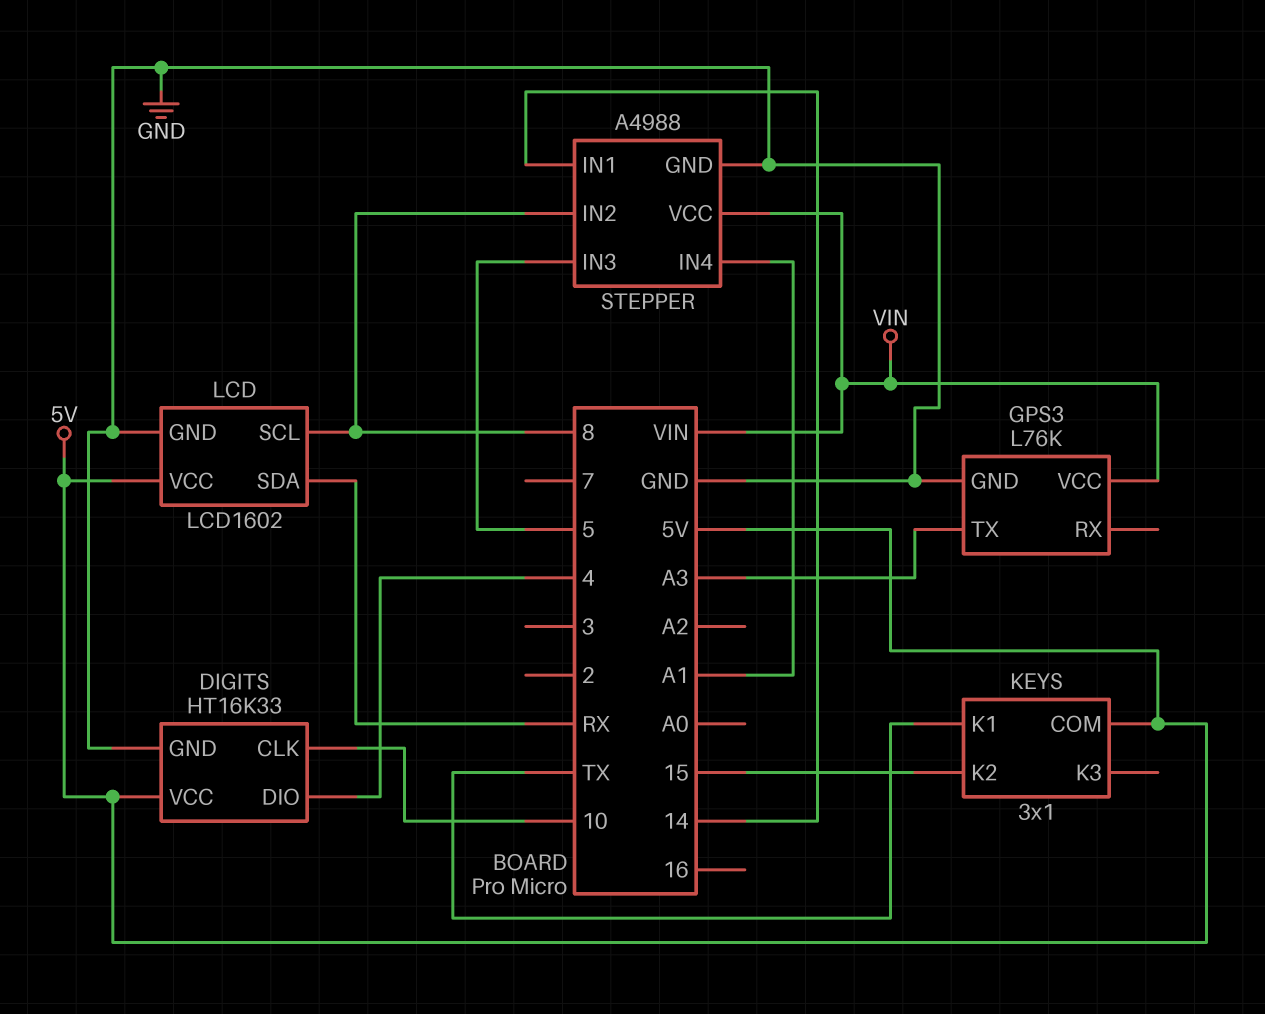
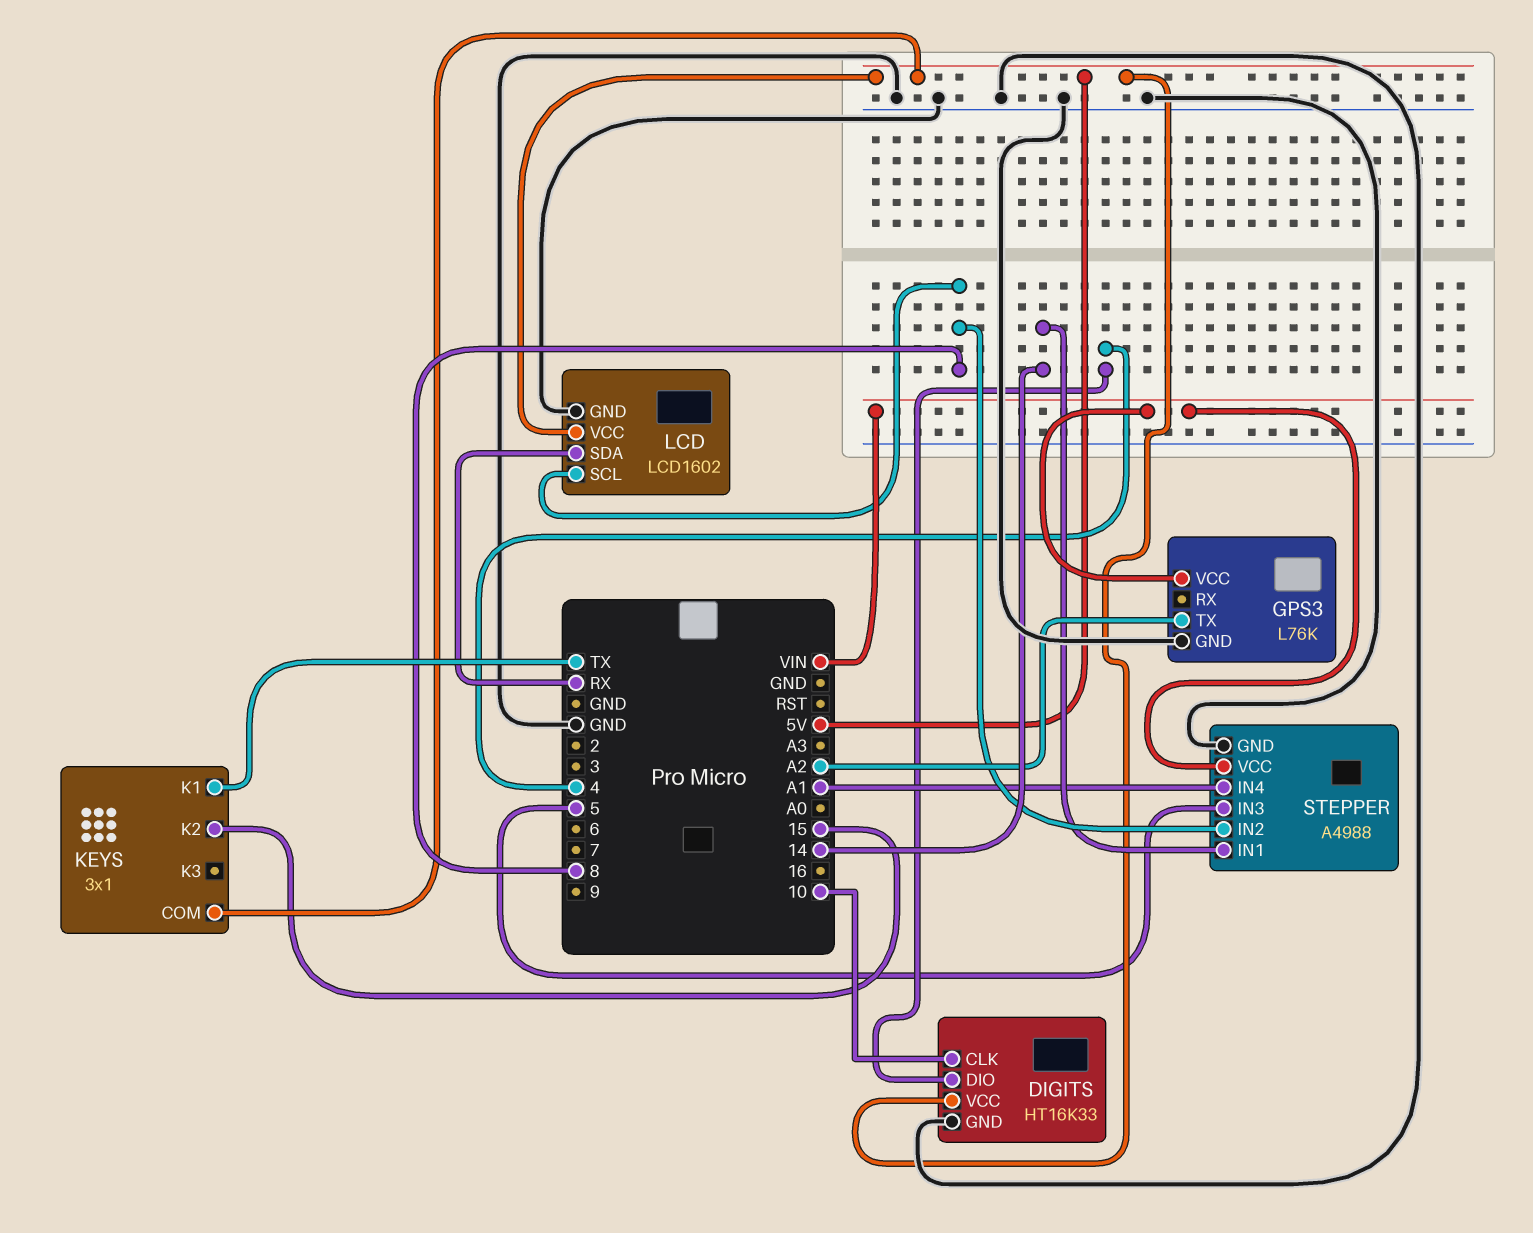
GPS3 pin TX: A3 -> A2

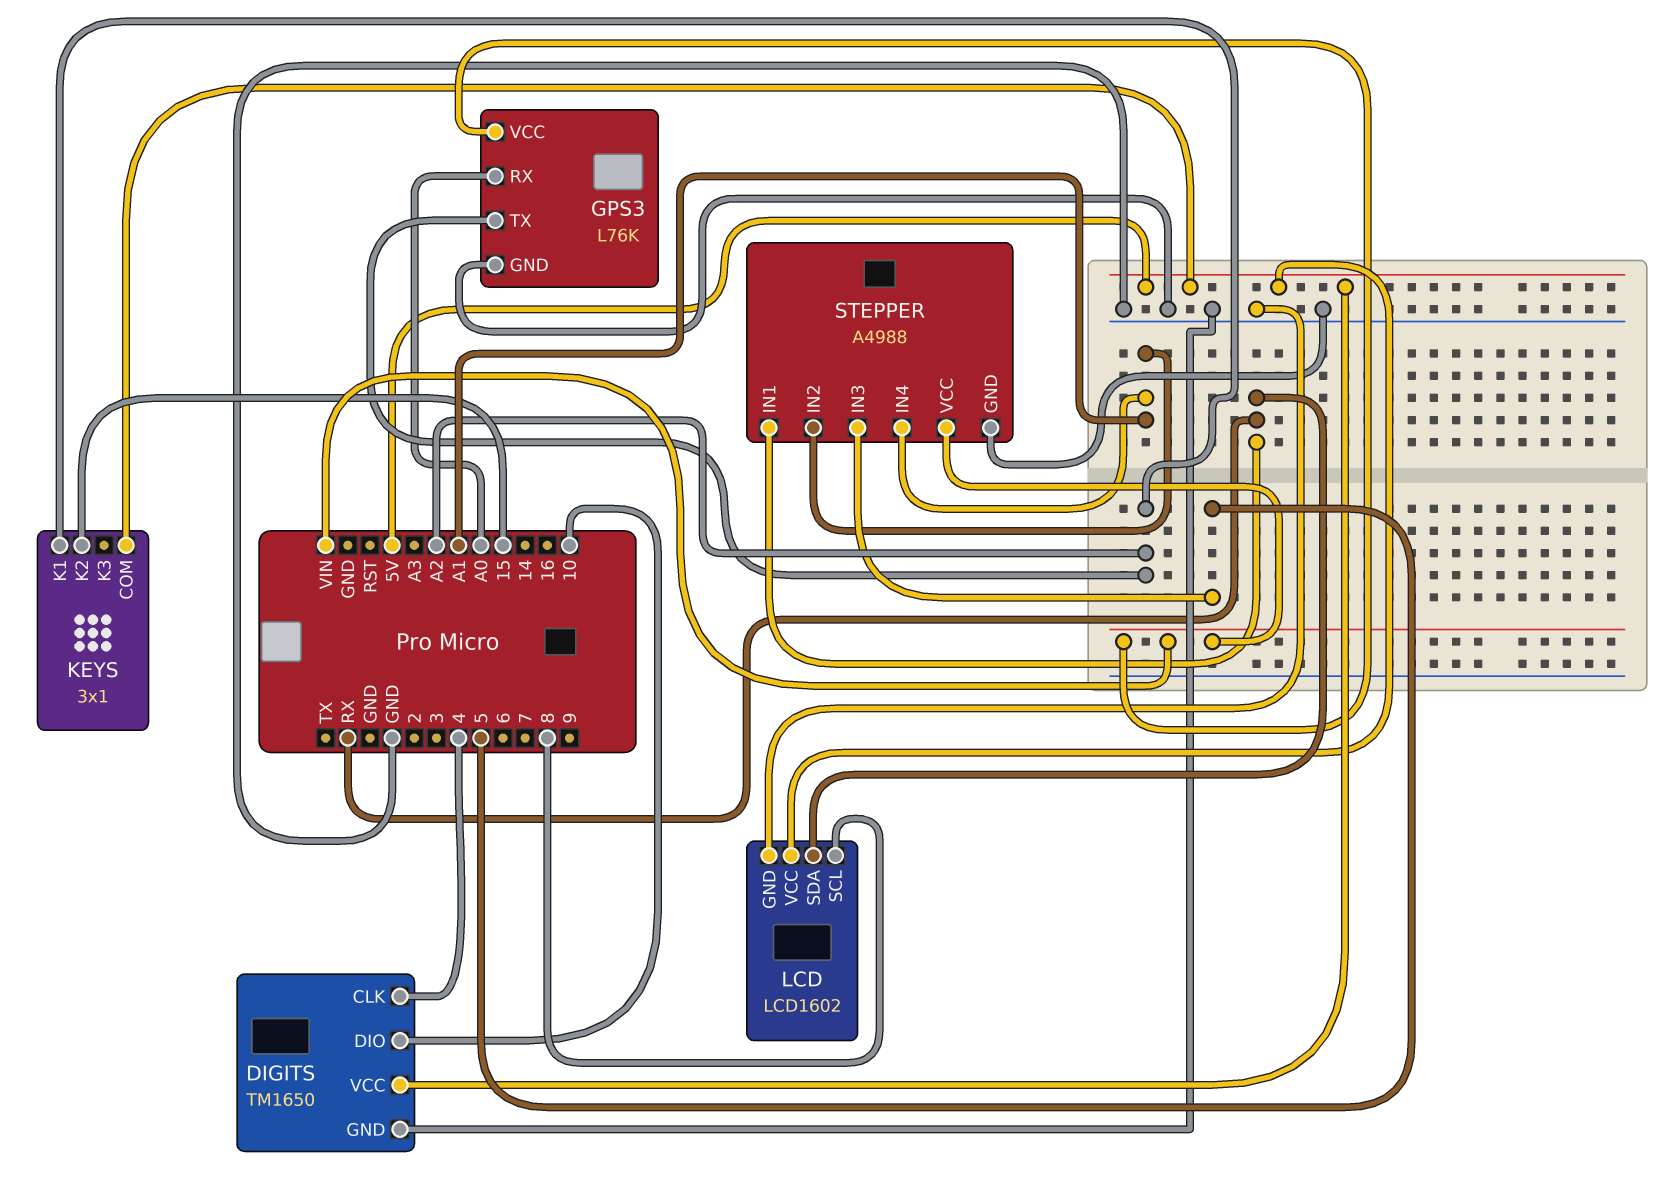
DIGITS: HT16K33 -> TM1650
DIGITS pin CLK: 10 -> 4
DIGITS pin DIO: 4 -> 10
GPS3 pin RX: none -> A0
KEYS pin K1: TX -> A2
STEPPER pin IN1: 14 -> RX
STEPPER pin IN2: 8 -> A1

